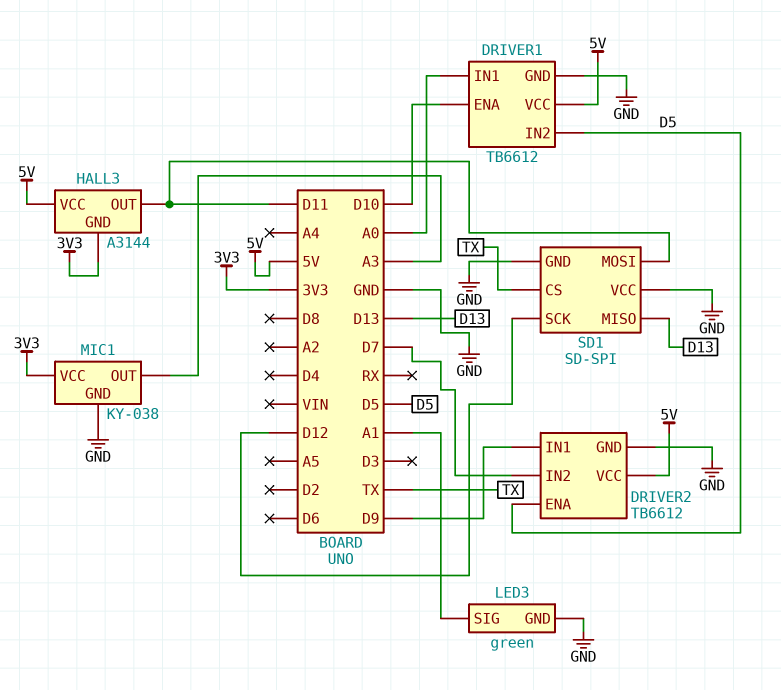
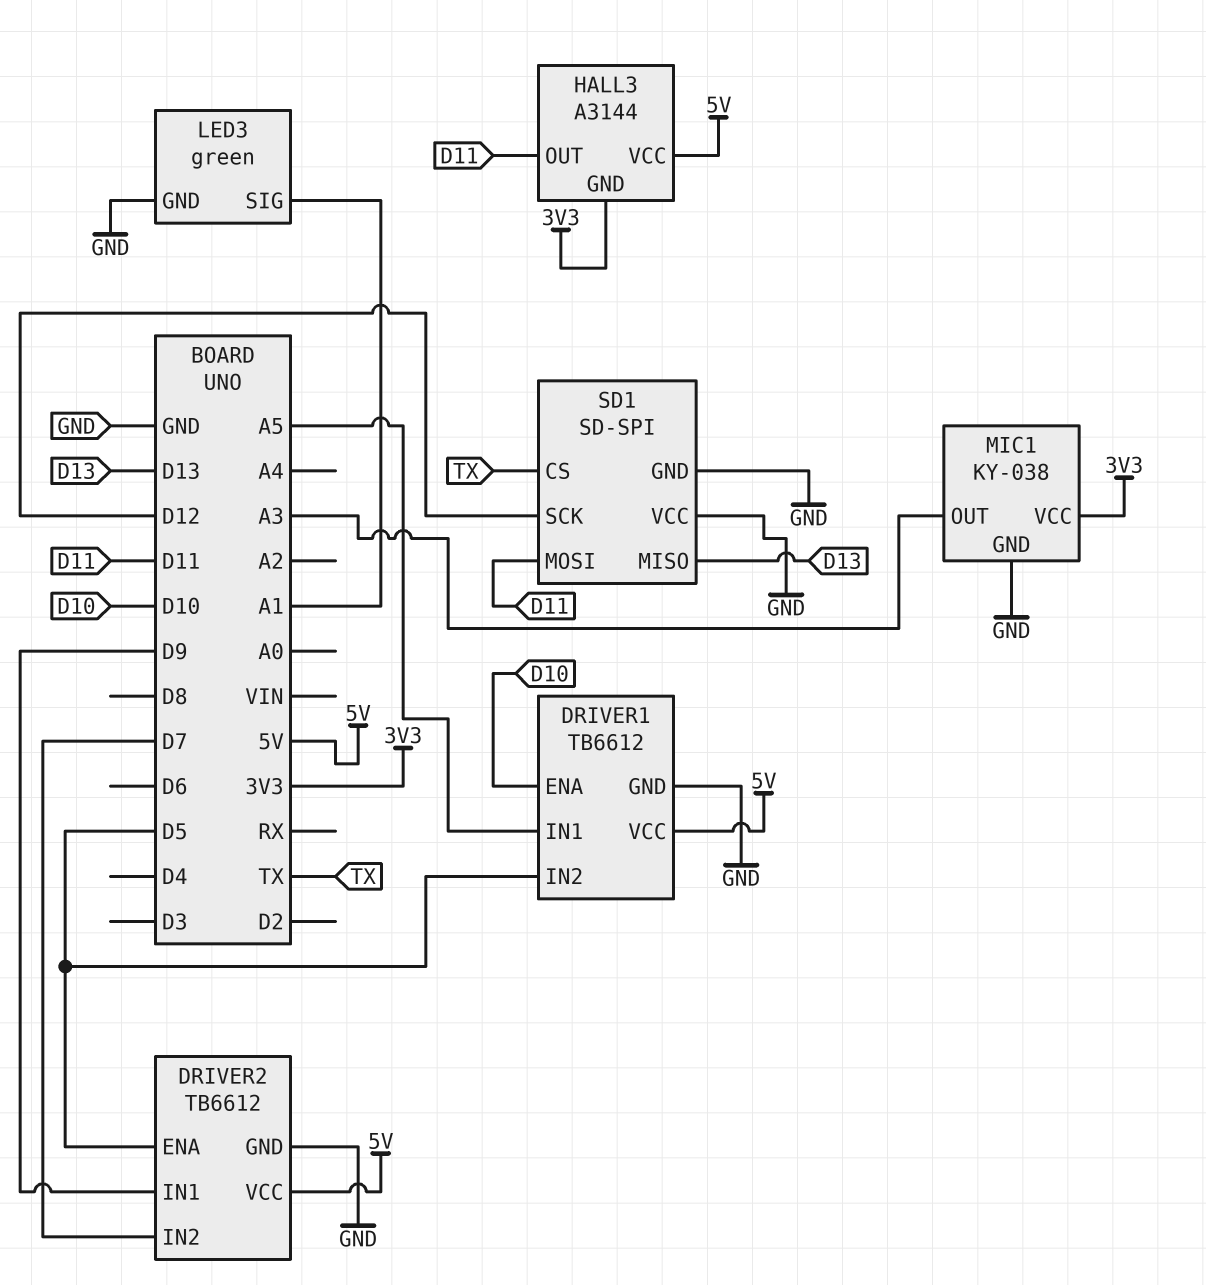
DRIVER1 pin IN1: A0 -> A5

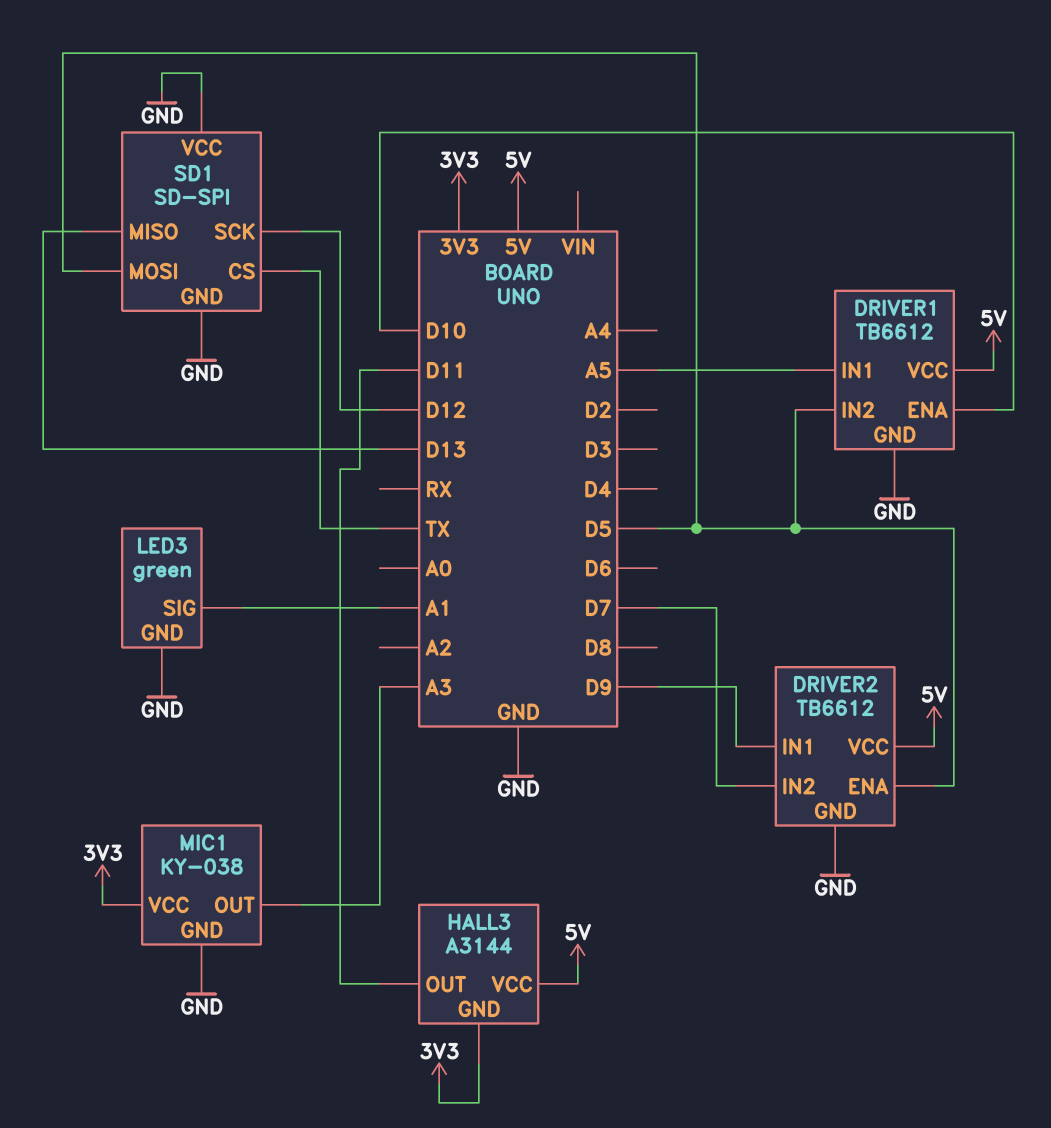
SD1 pin MOSI: D11 -> D5

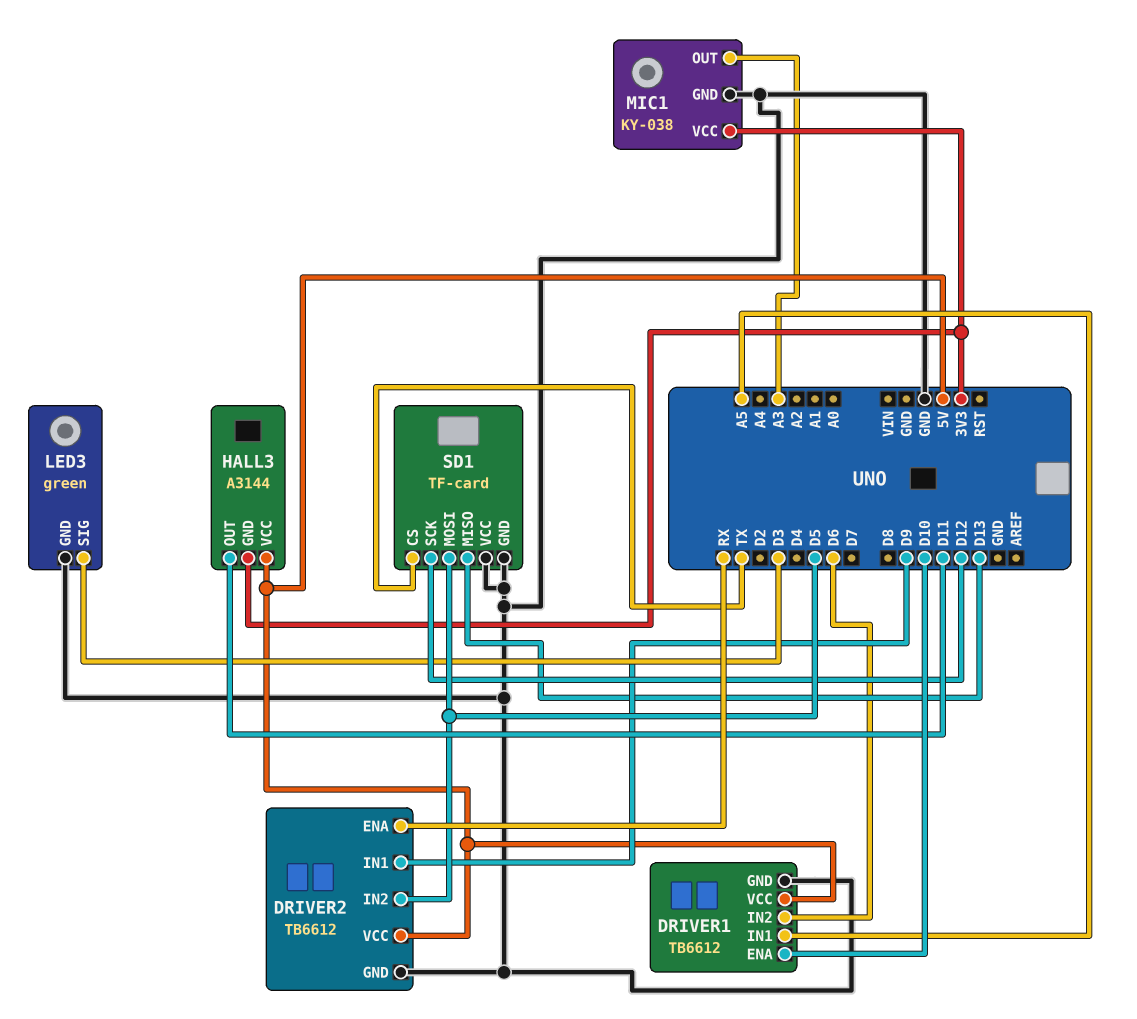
DRIVER1 pin IN2: D5 -> D6
DRIVER2 pin ENA: D5 -> RX
DRIVER2 pin IN2: D7 -> D5
LED3 pin SIG: A1 -> D3
SD1: SD-SPI -> TF-card

